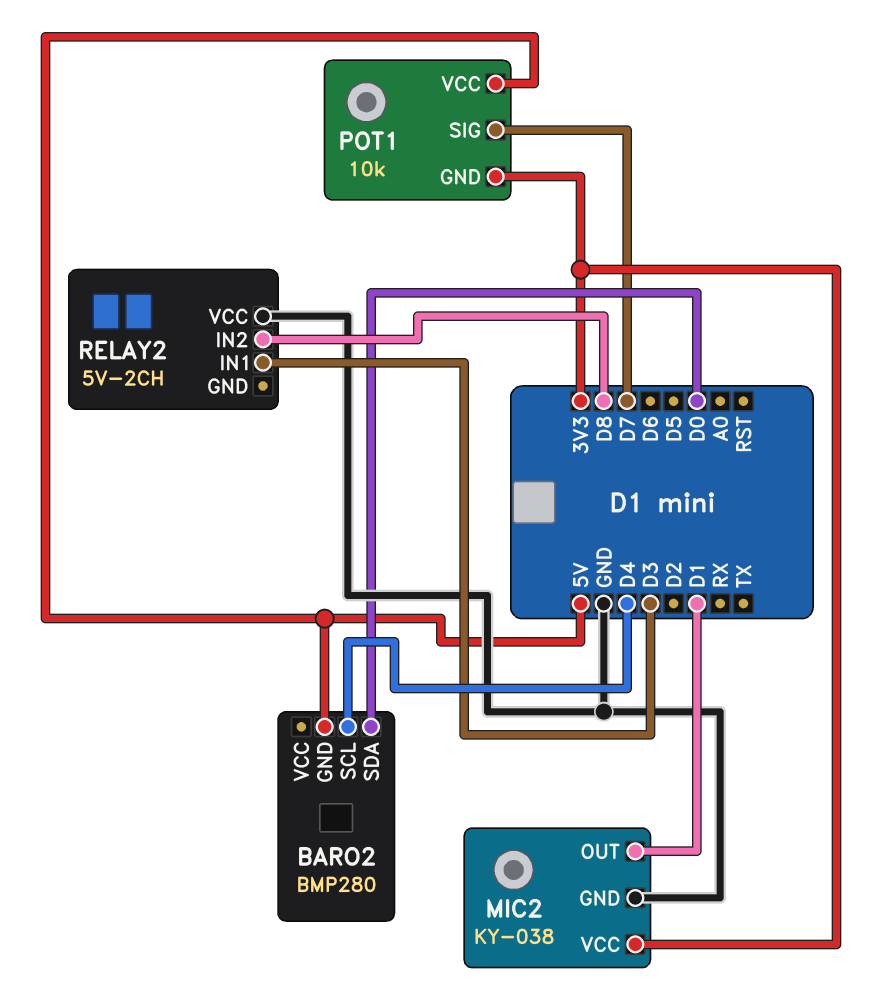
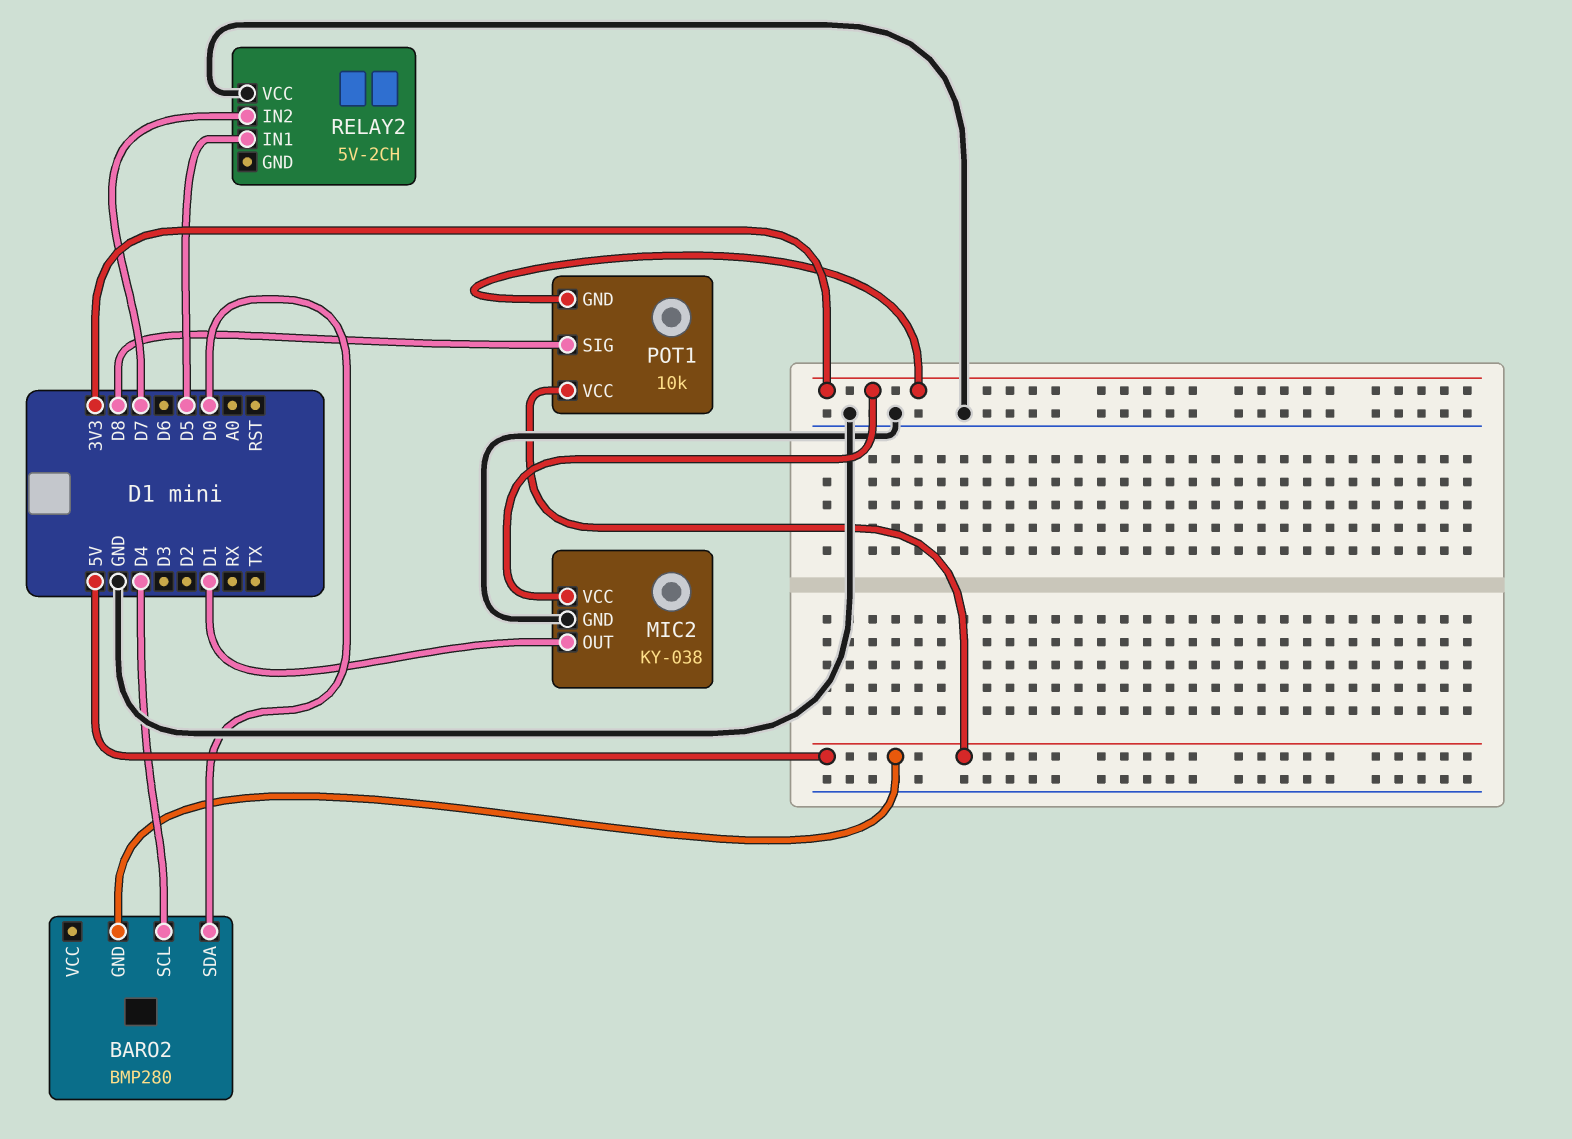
POT1 pin SIG: D7 -> D8
RELAY2 pin IN1: D3 -> D5
RELAY2 pin IN2: D8 -> D7

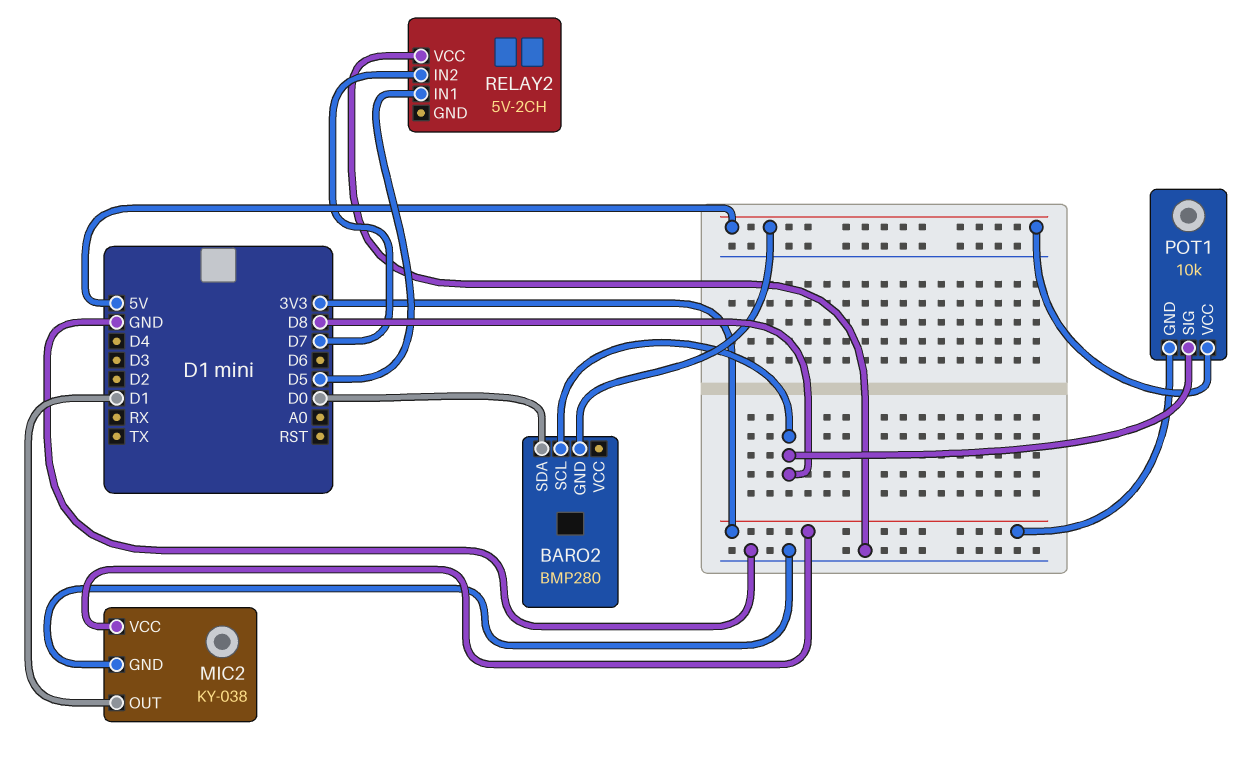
BARO2 pin SCL: D4 -> D8

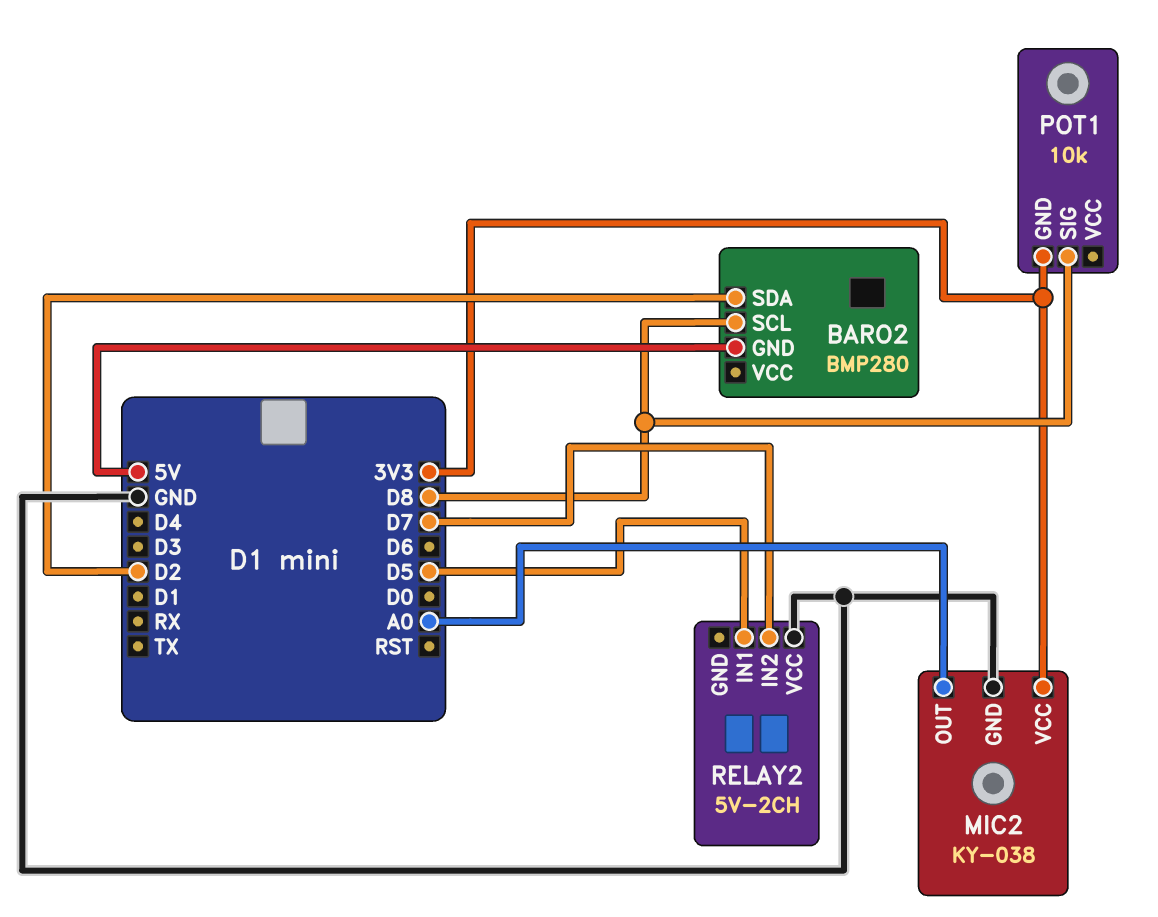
BARO2 pin SDA: D0 -> D2
MIC2 pin OUT: D1 -> A0
POT1 pin VCC: 5V -> none

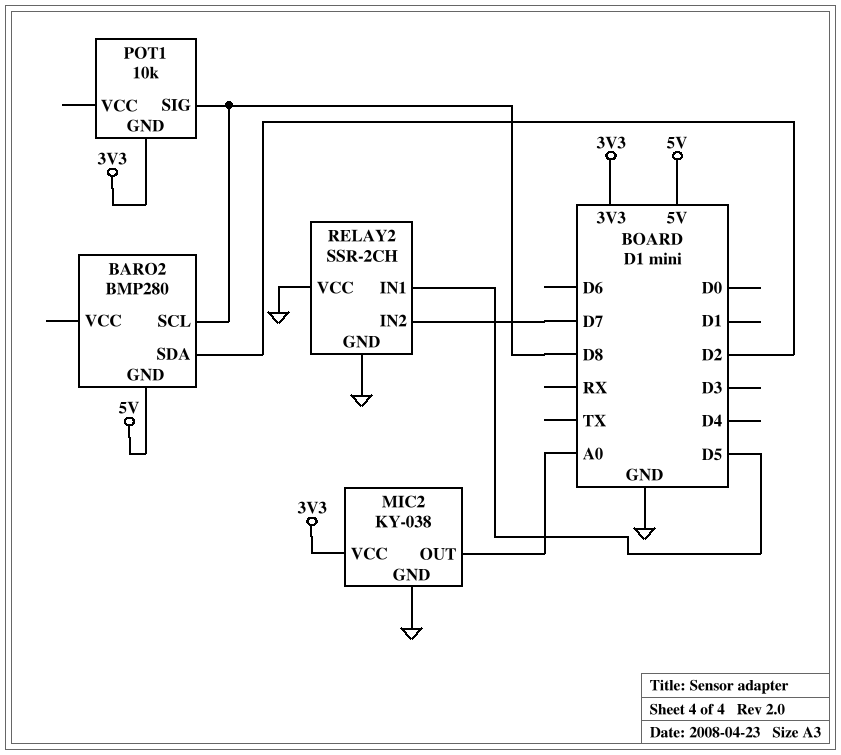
RELAY2: 5V-2CH -> SSR-2CH
RELAY2 pin GND: none -> GND

